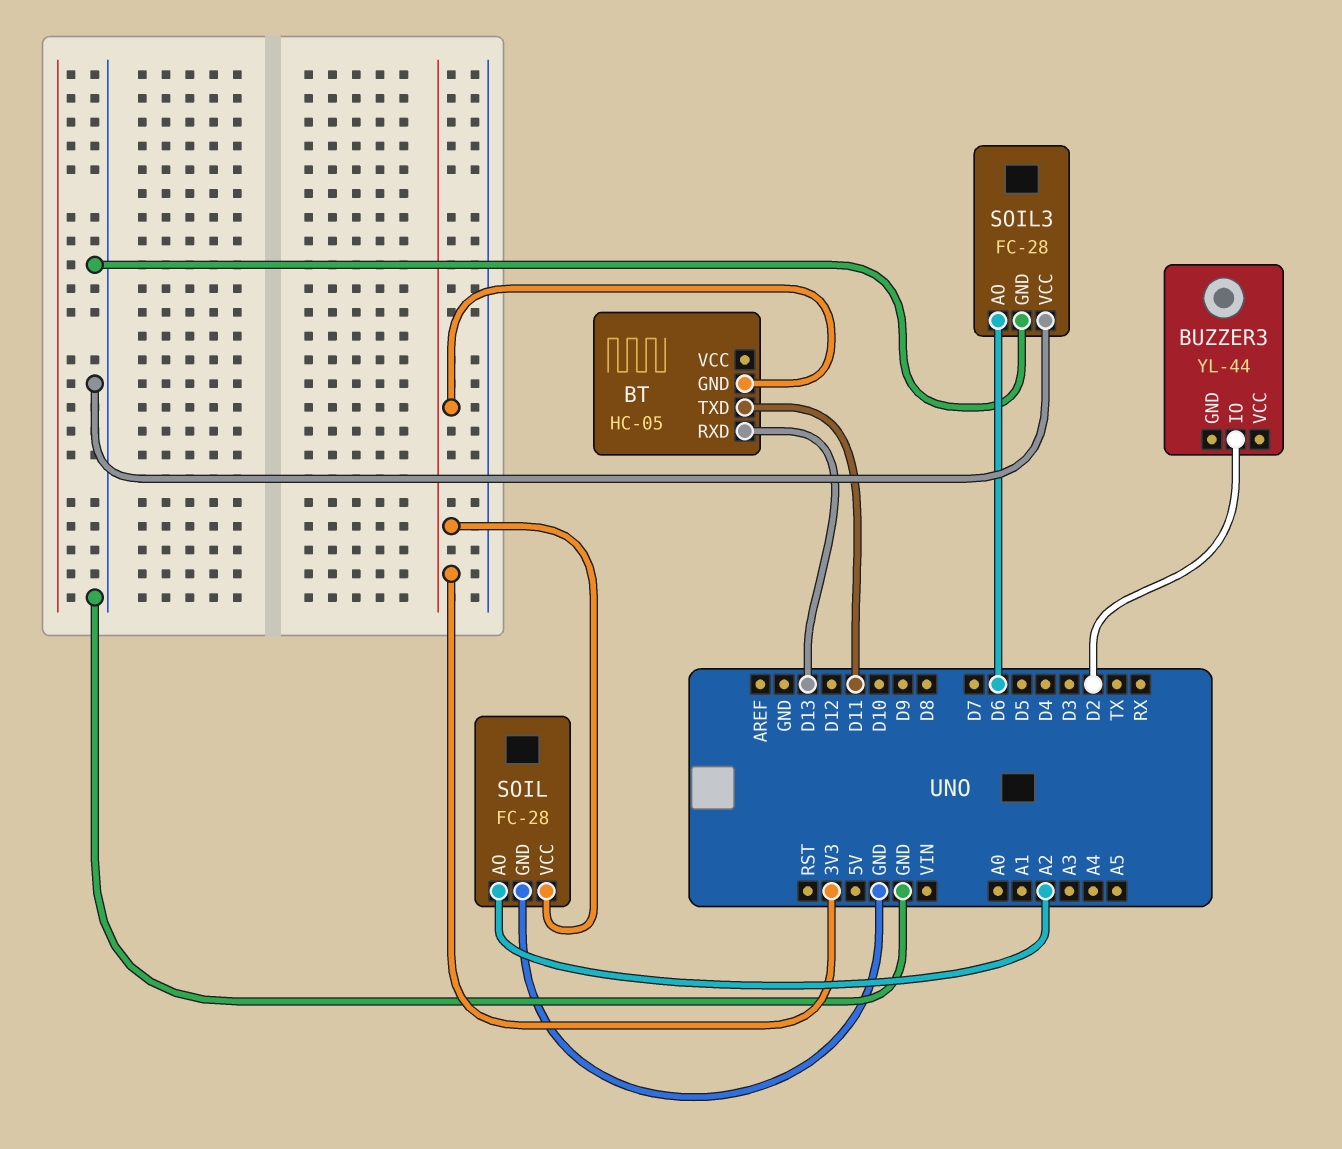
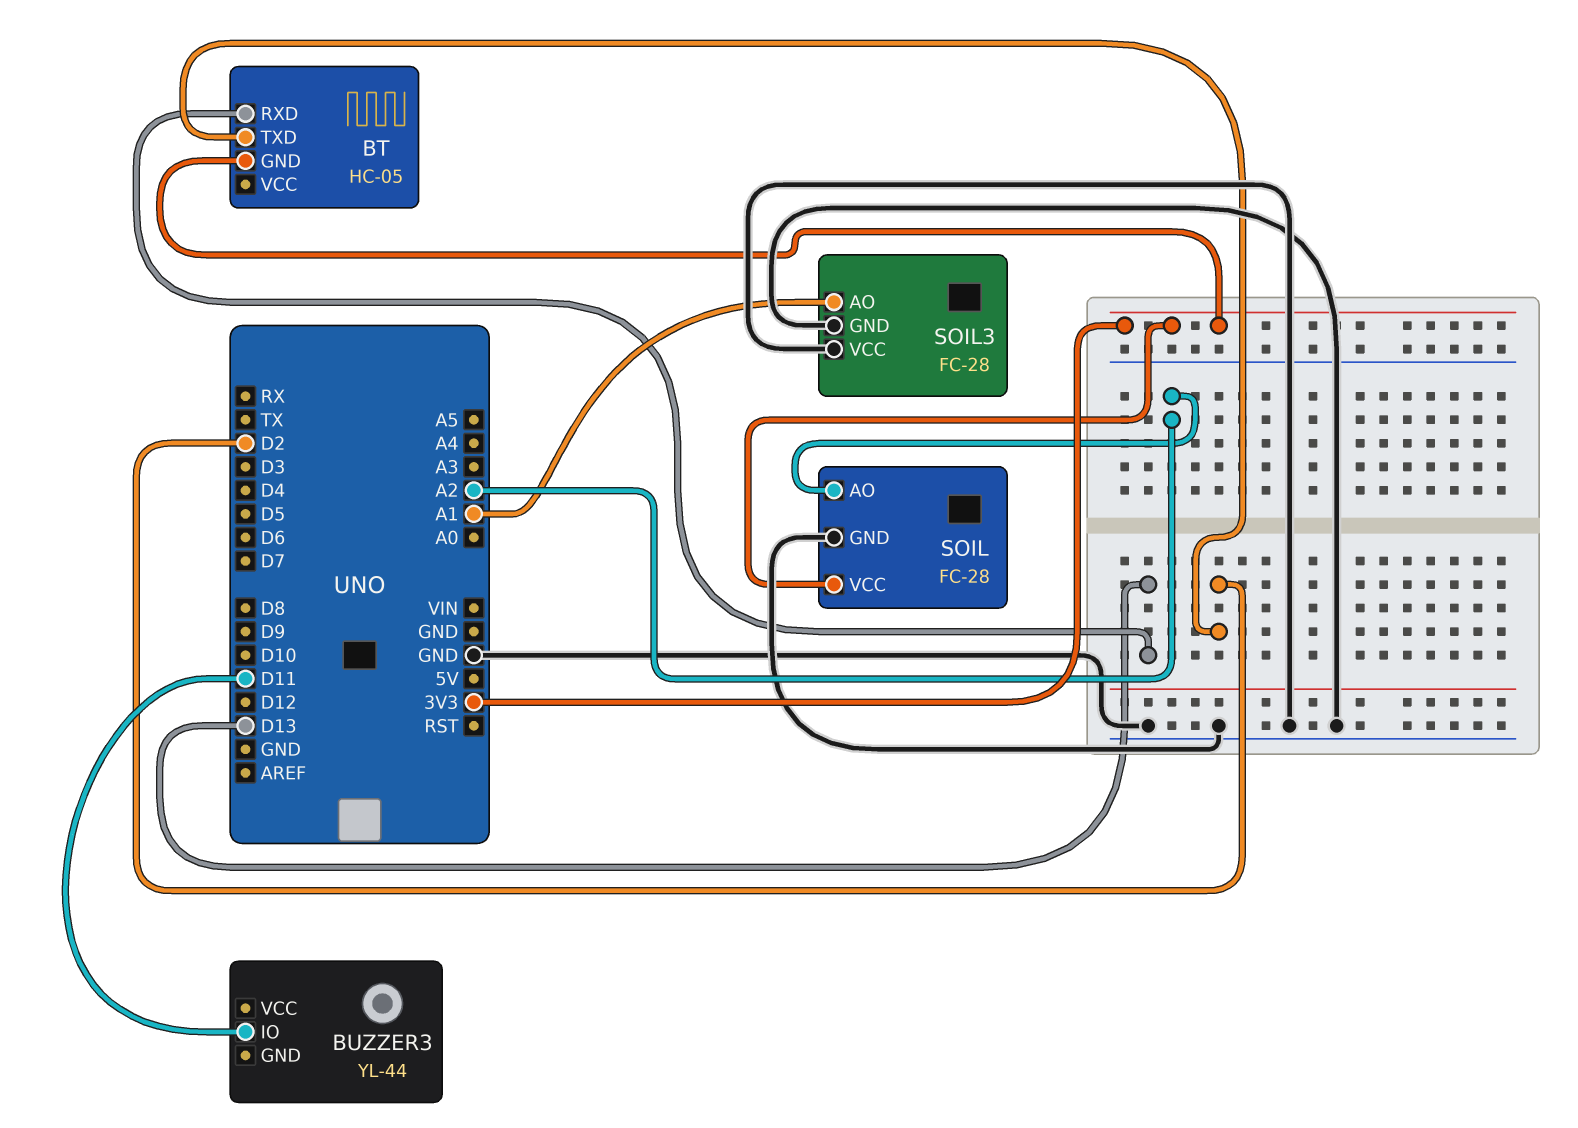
BT pin TXD: D11 -> D2
BUZZER3 pin IO: D2 -> D11
SOIL3 pin AO: D6 -> A1

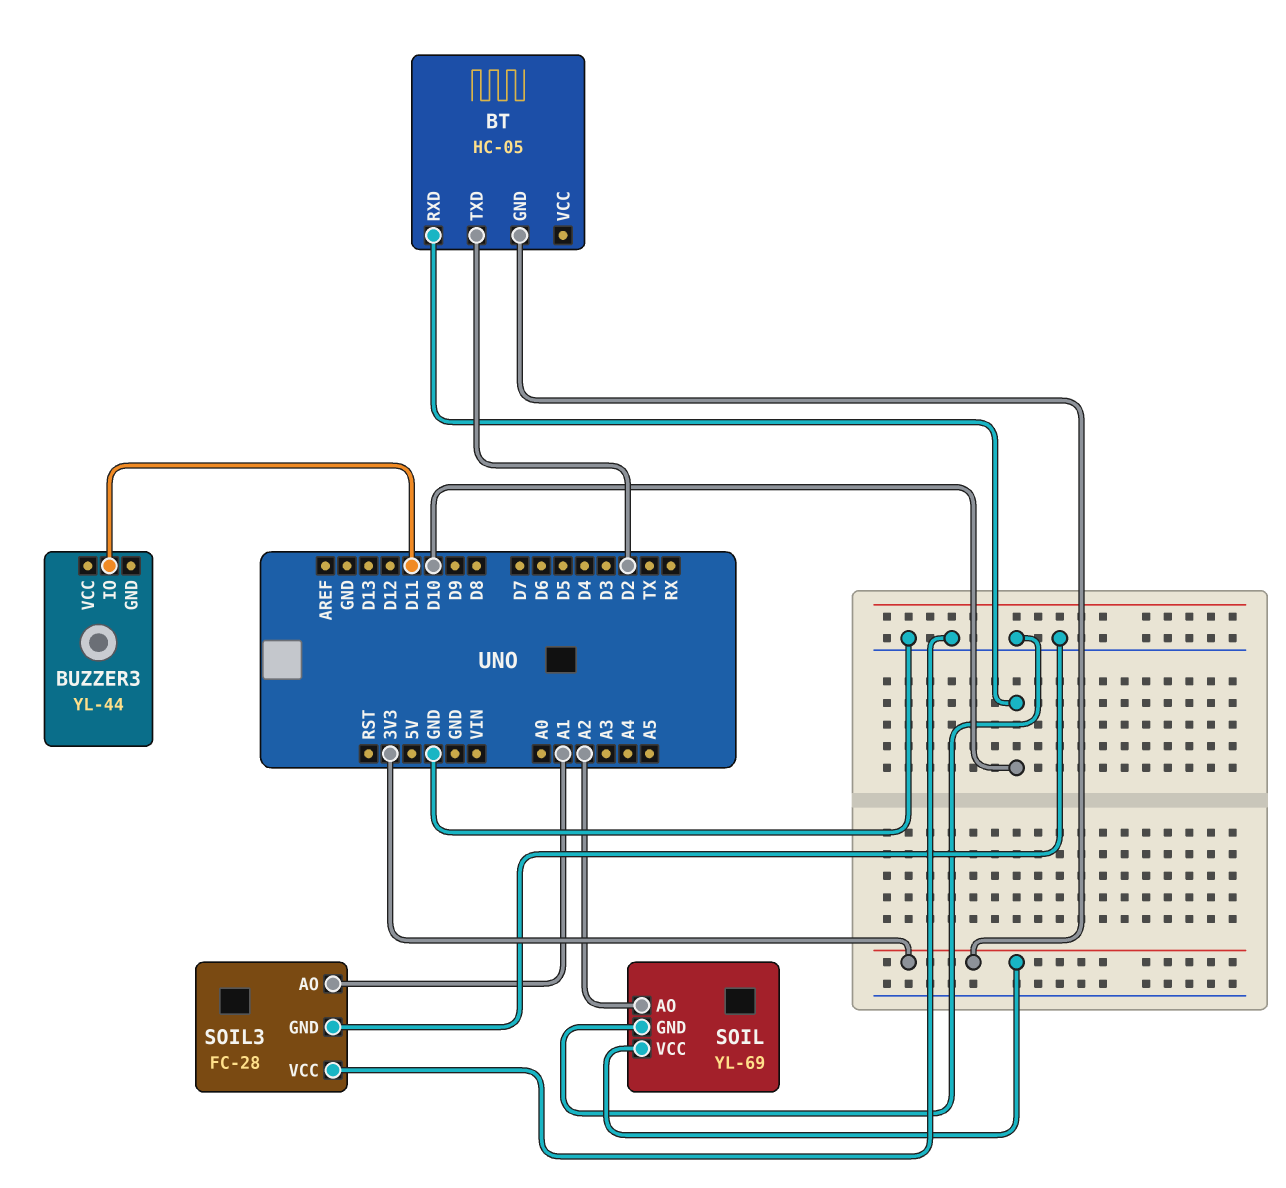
BT pin RXD: D13 -> D10
SOIL: FC-28 -> YL-69

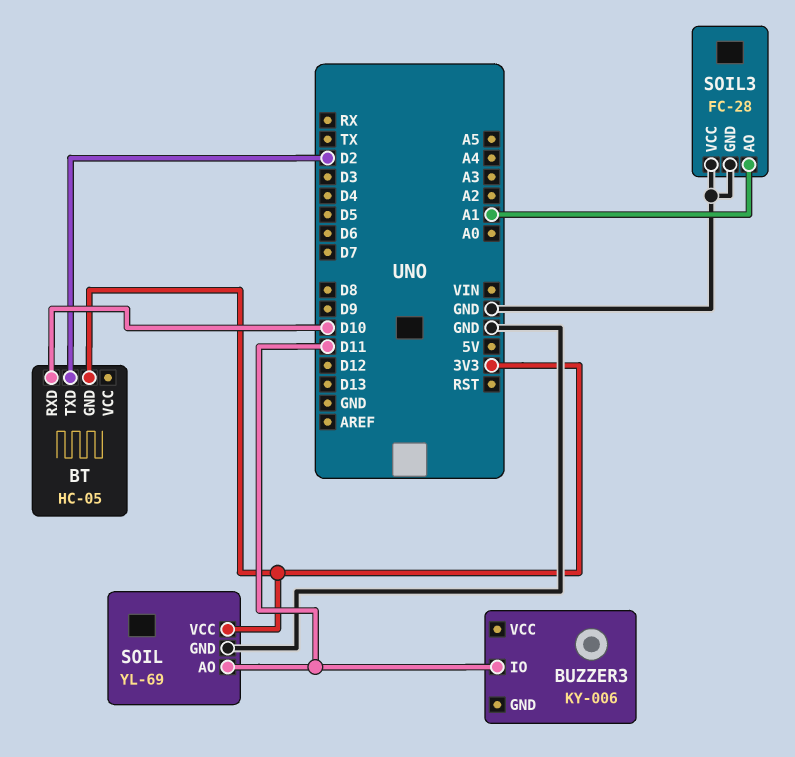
BUZZER3: YL-44 -> KY-006
SOIL pin AO: A2 -> D11

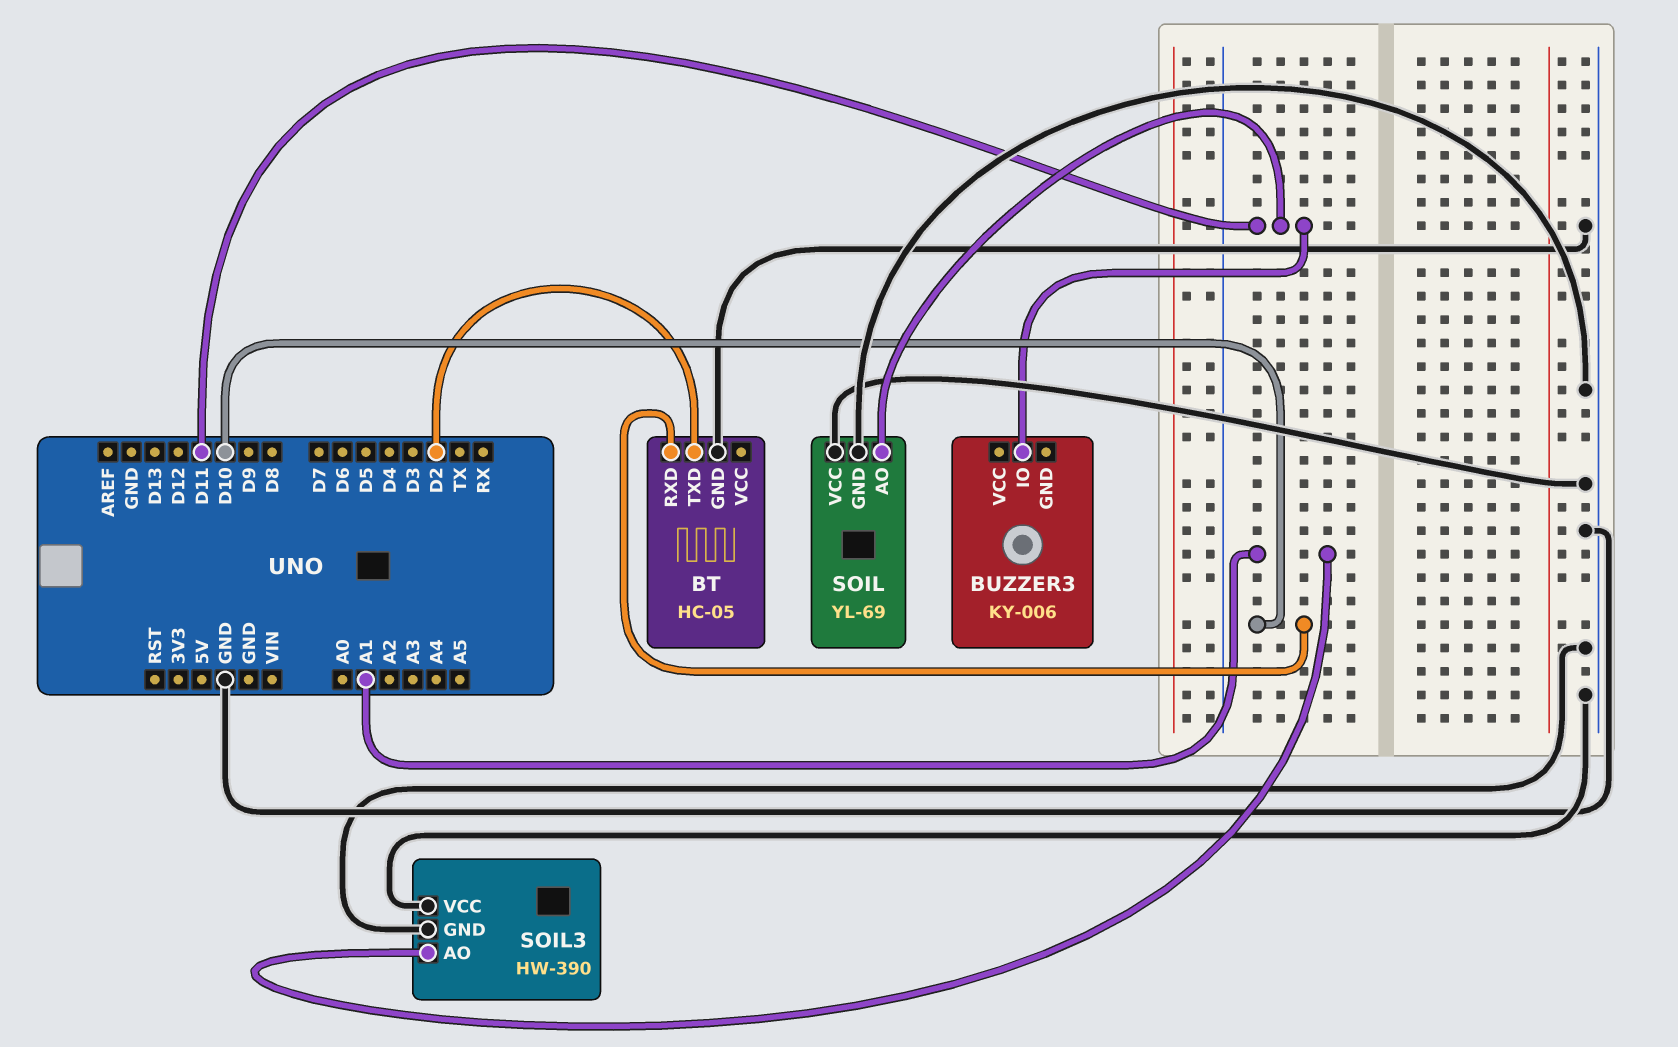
BT pin GND: 3V3 -> GND
SOIL pin VCC: 3V3 -> GND
SOIL3: FC-28 -> HW-390

